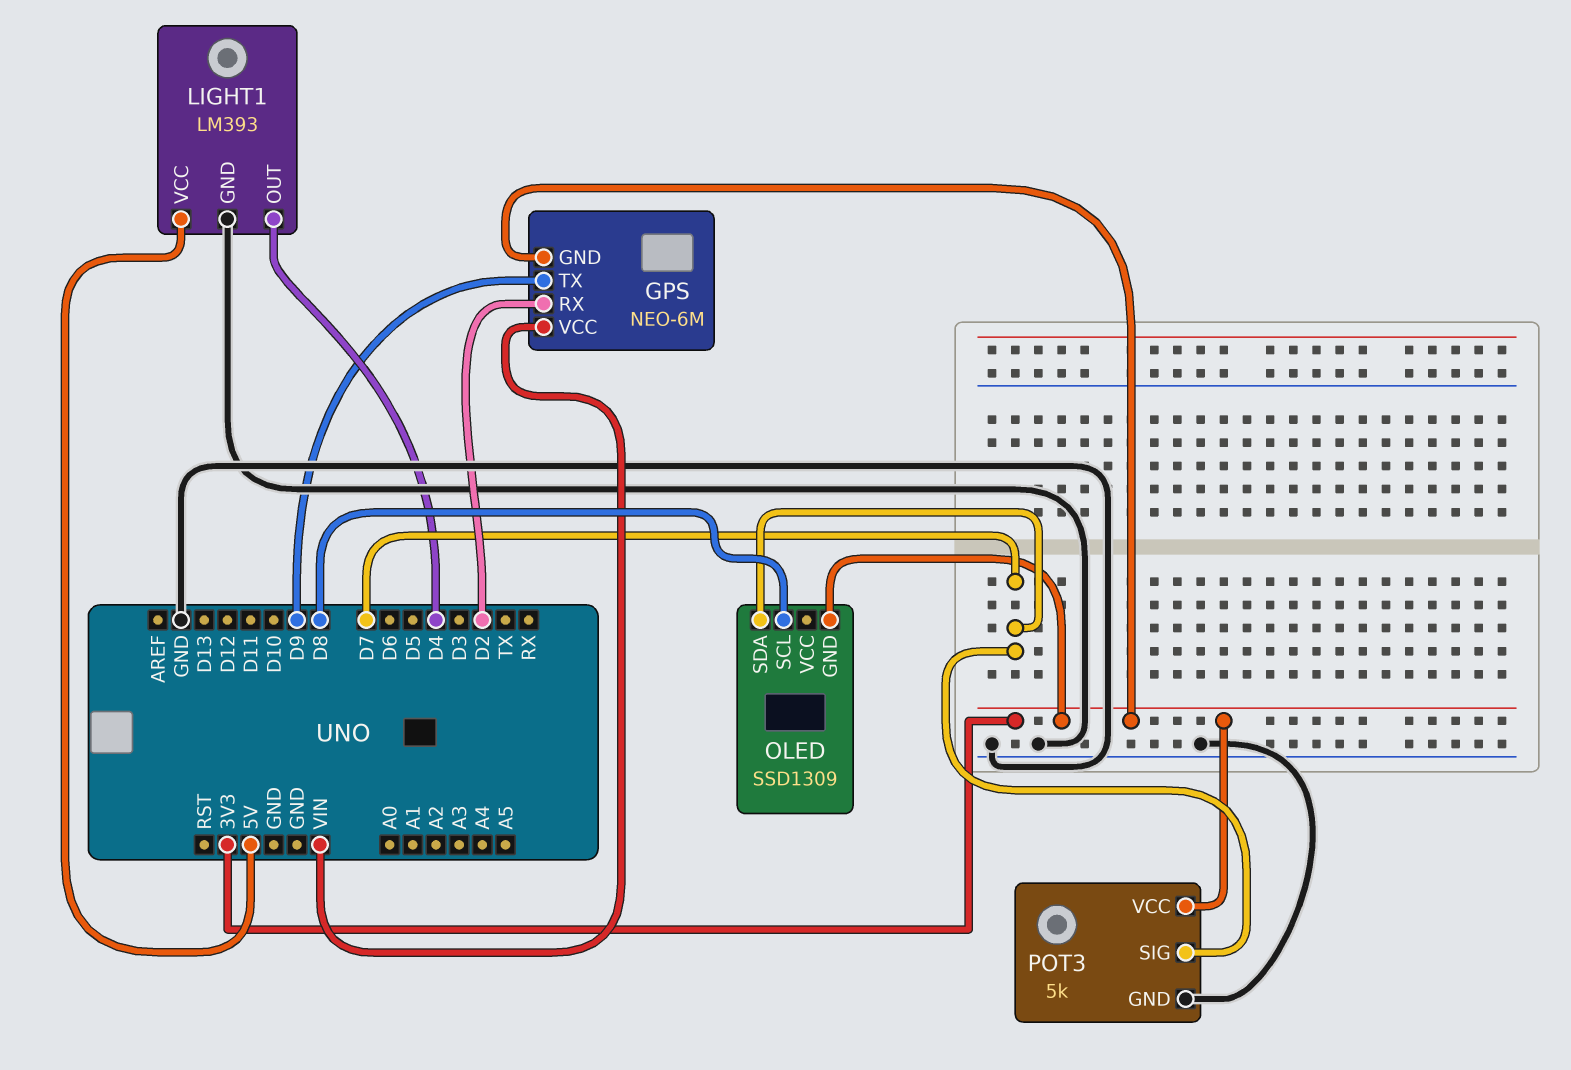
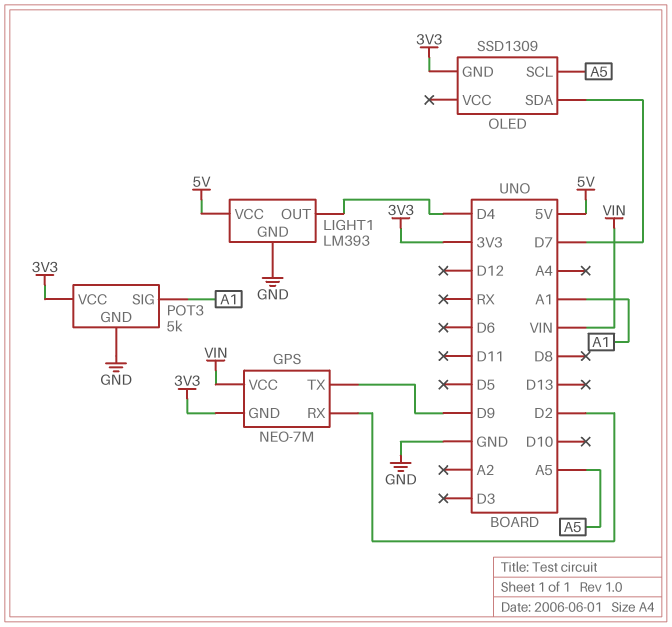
GPS: NEO-6M -> NEO-7M
OLED pin SCL: D8 -> A5
POT3 pin SIG: D7 -> A1

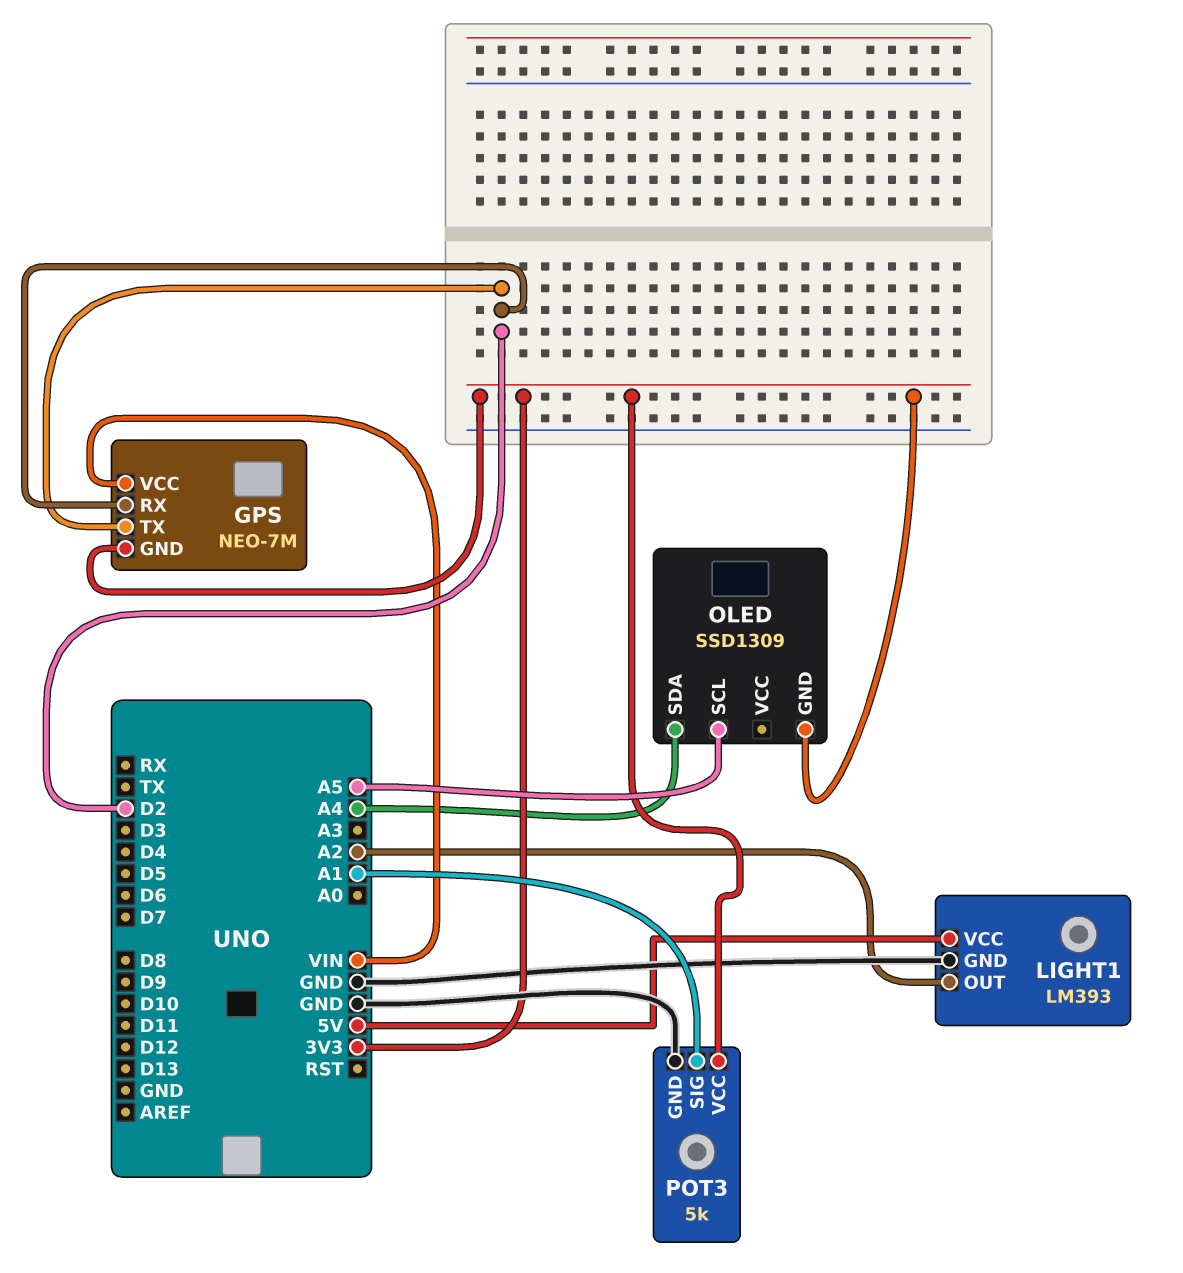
GPS pin TX: D9 -> D2
LIGHT1 pin OUT: D4 -> A2
OLED pin SDA: D7 -> A4

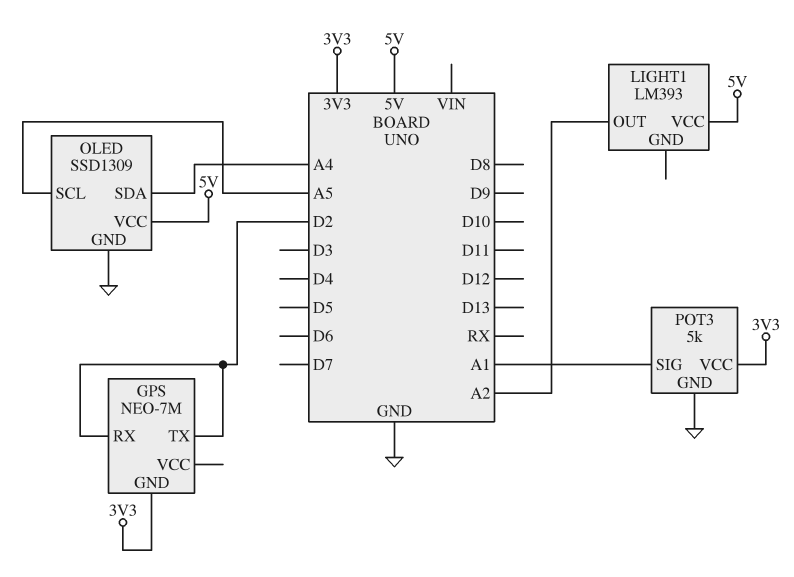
GPS pin VCC: VIN -> none
LIGHT1 pin GND: GND -> none
OLED pin GND: 3V3 -> GND
OLED pin VCC: none -> 5V

